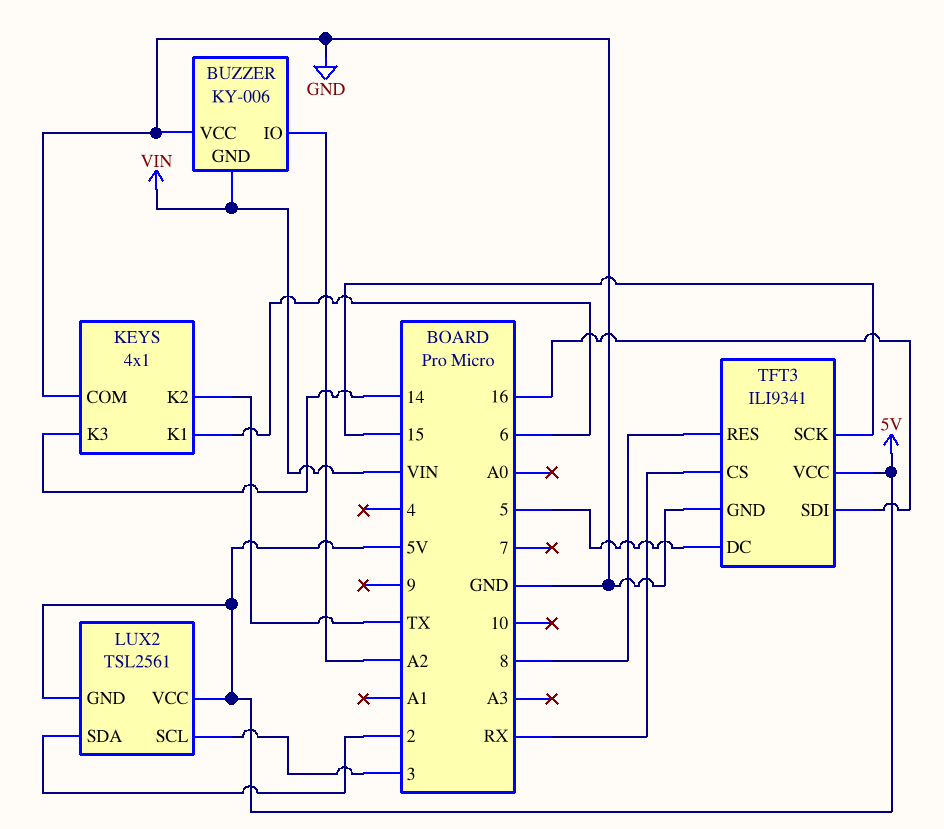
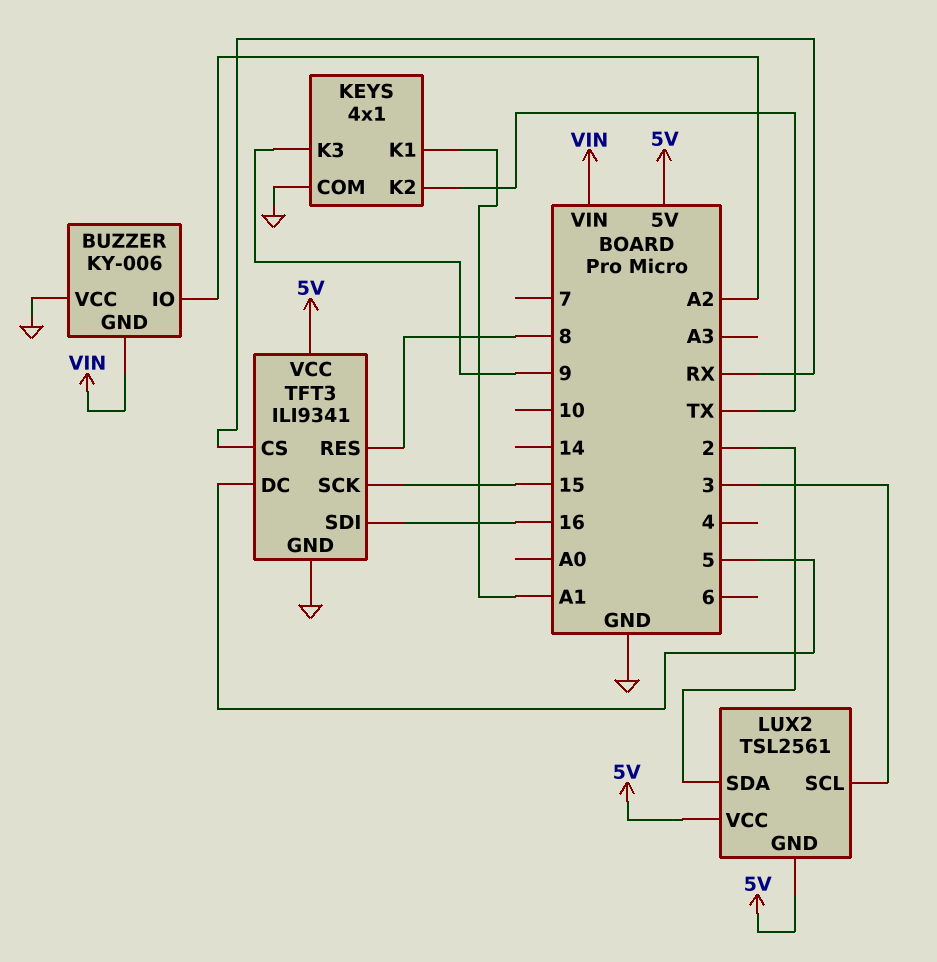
KEYS pin K1: 6 -> A1
KEYS pin K3: 14 -> 9

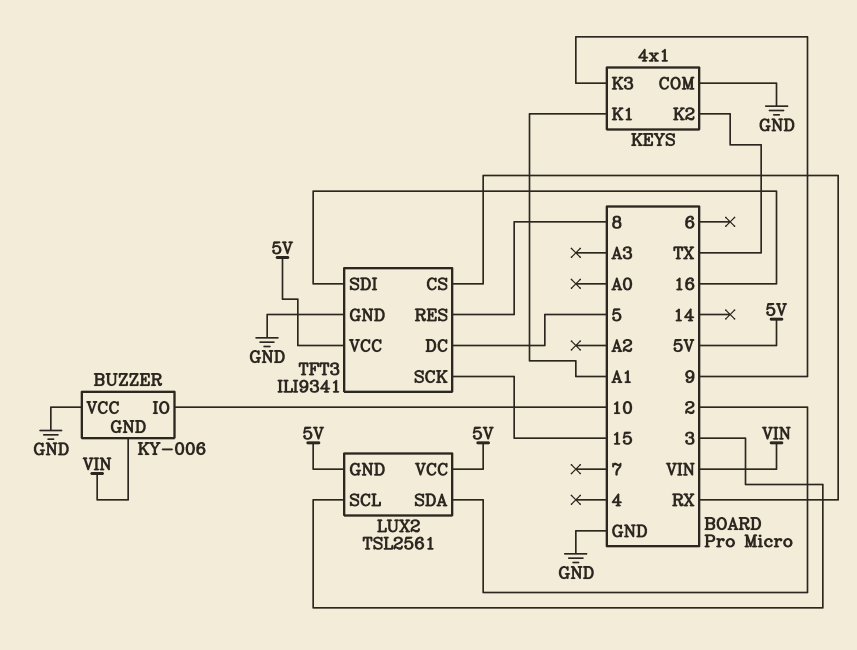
BUZZER pin IO: A2 -> 10

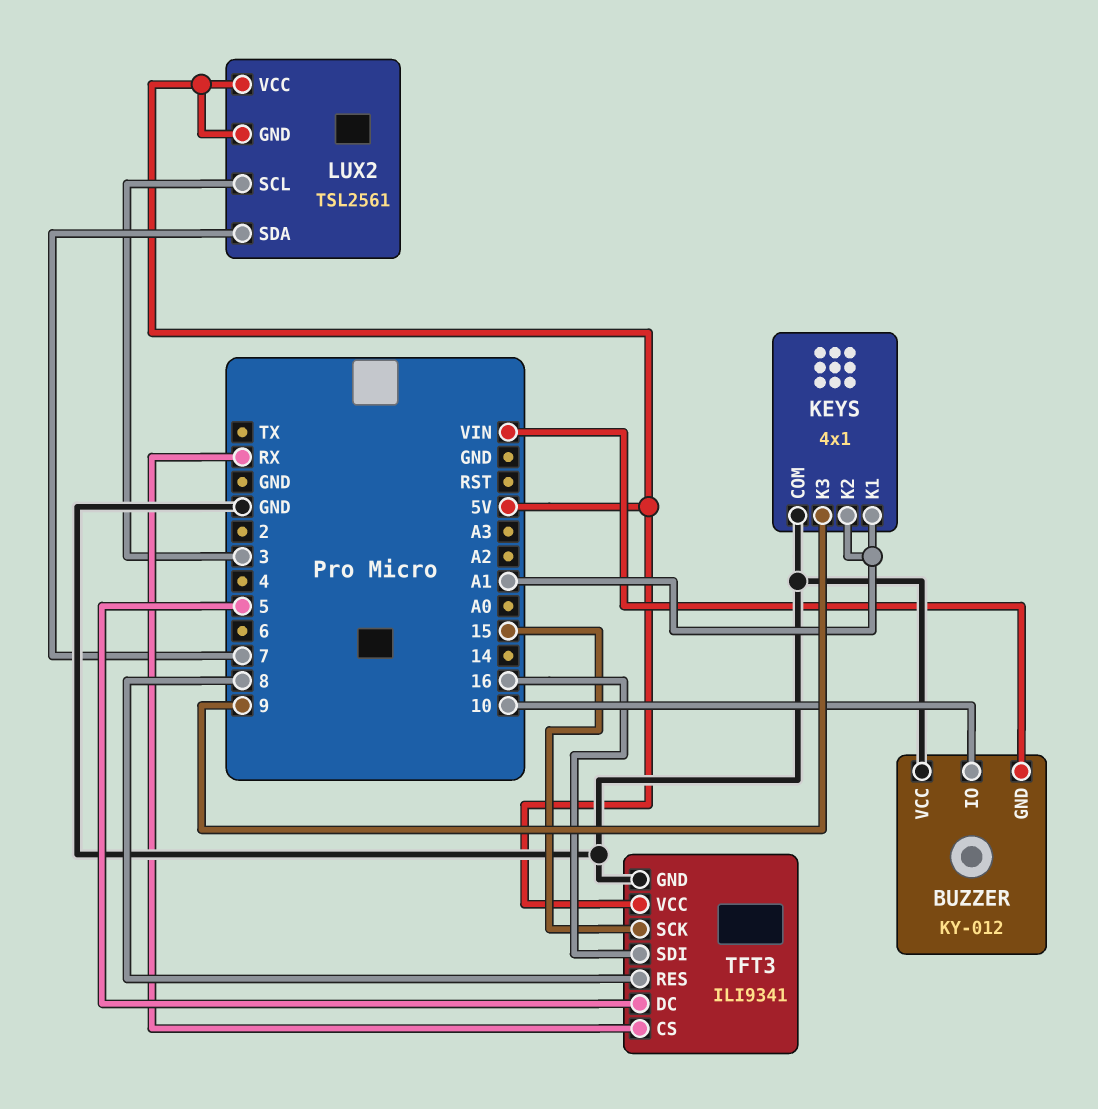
BUZZER: KY-006 -> KY-012
KEYS pin K2: TX -> A1
LUX2 pin SDA: 2 -> 7

